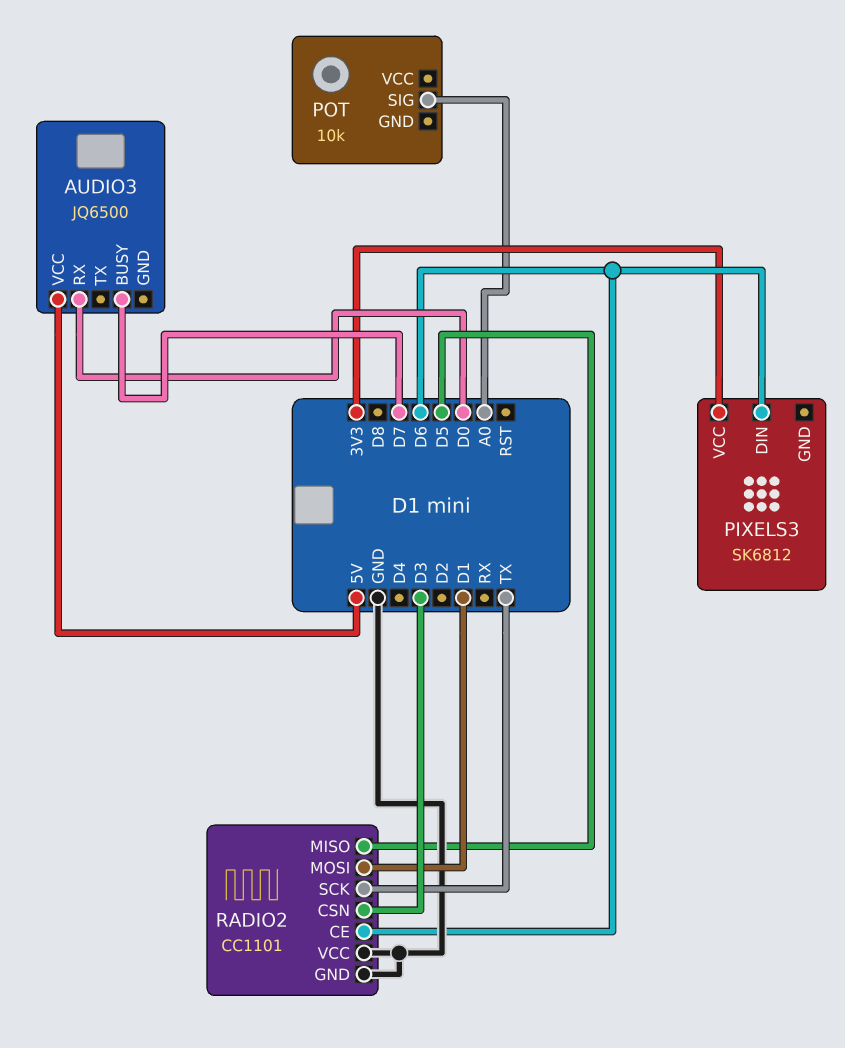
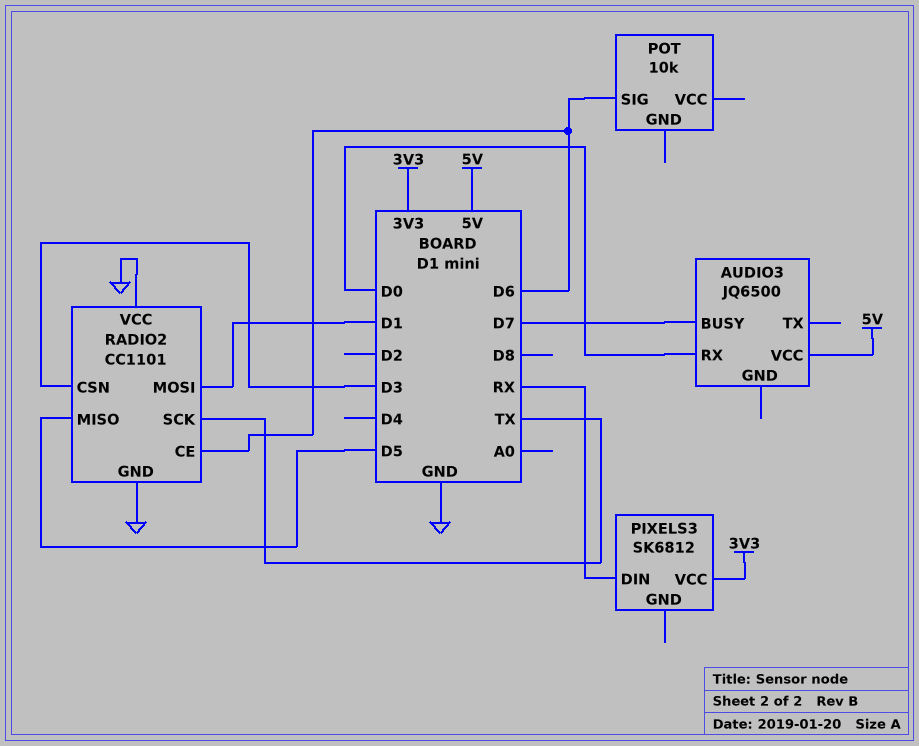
PIXELS3 pin DIN: D6 -> RX
POT pin SIG: A0 -> D6

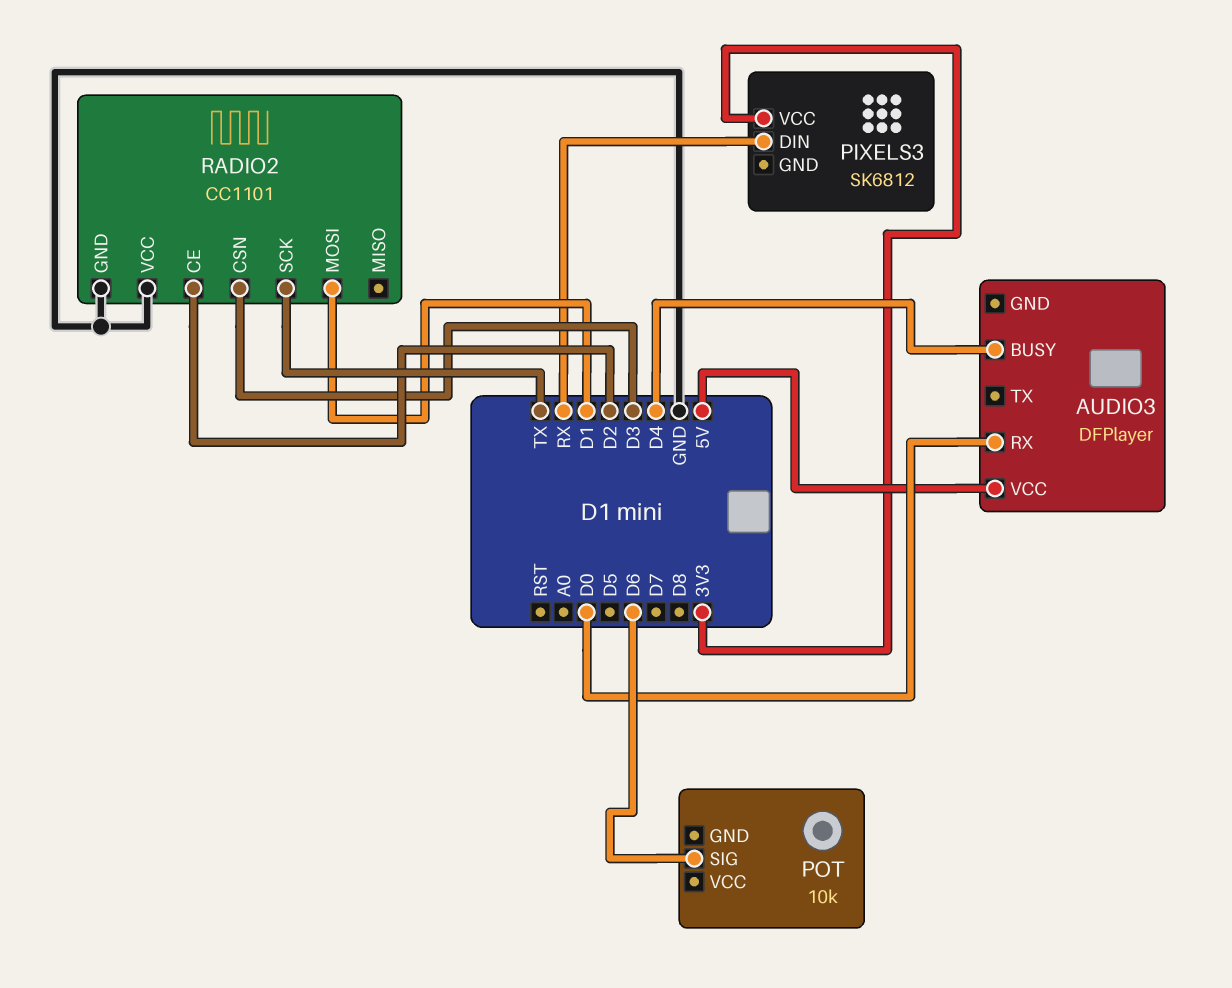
AUDIO3: JQ6500 -> DFPlayer
AUDIO3 pin BUSY: D7 -> D4
RADIO2 pin CE: D6 -> D2
RADIO2 pin MISO: D5 -> none

